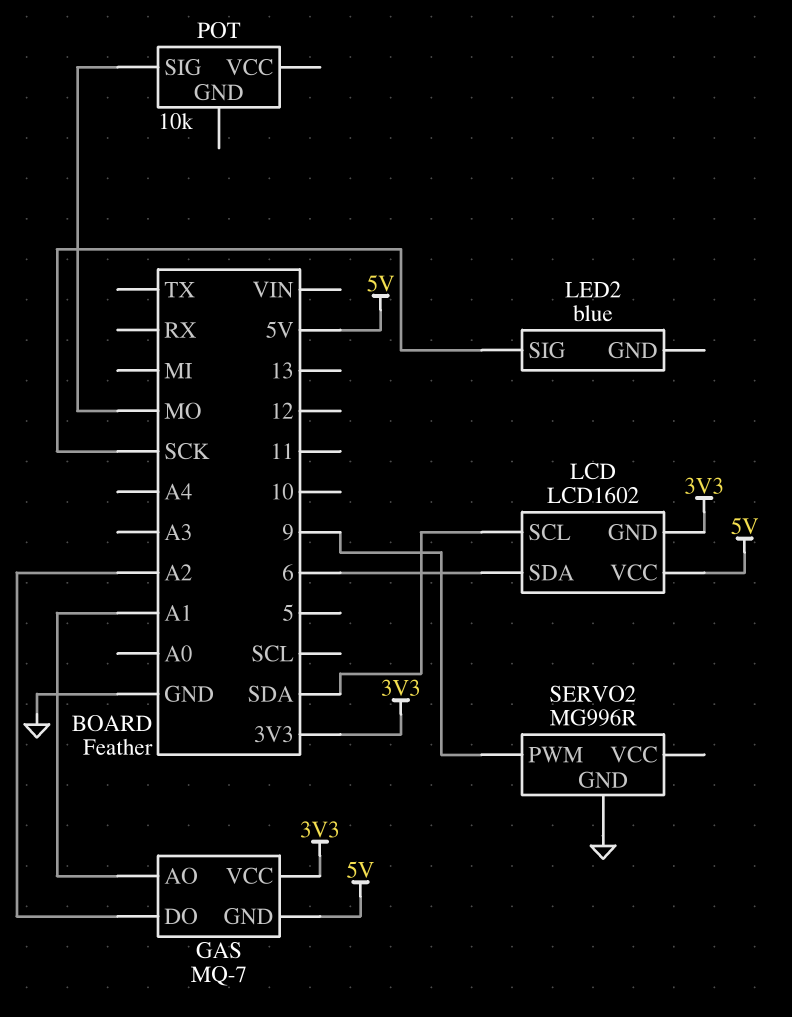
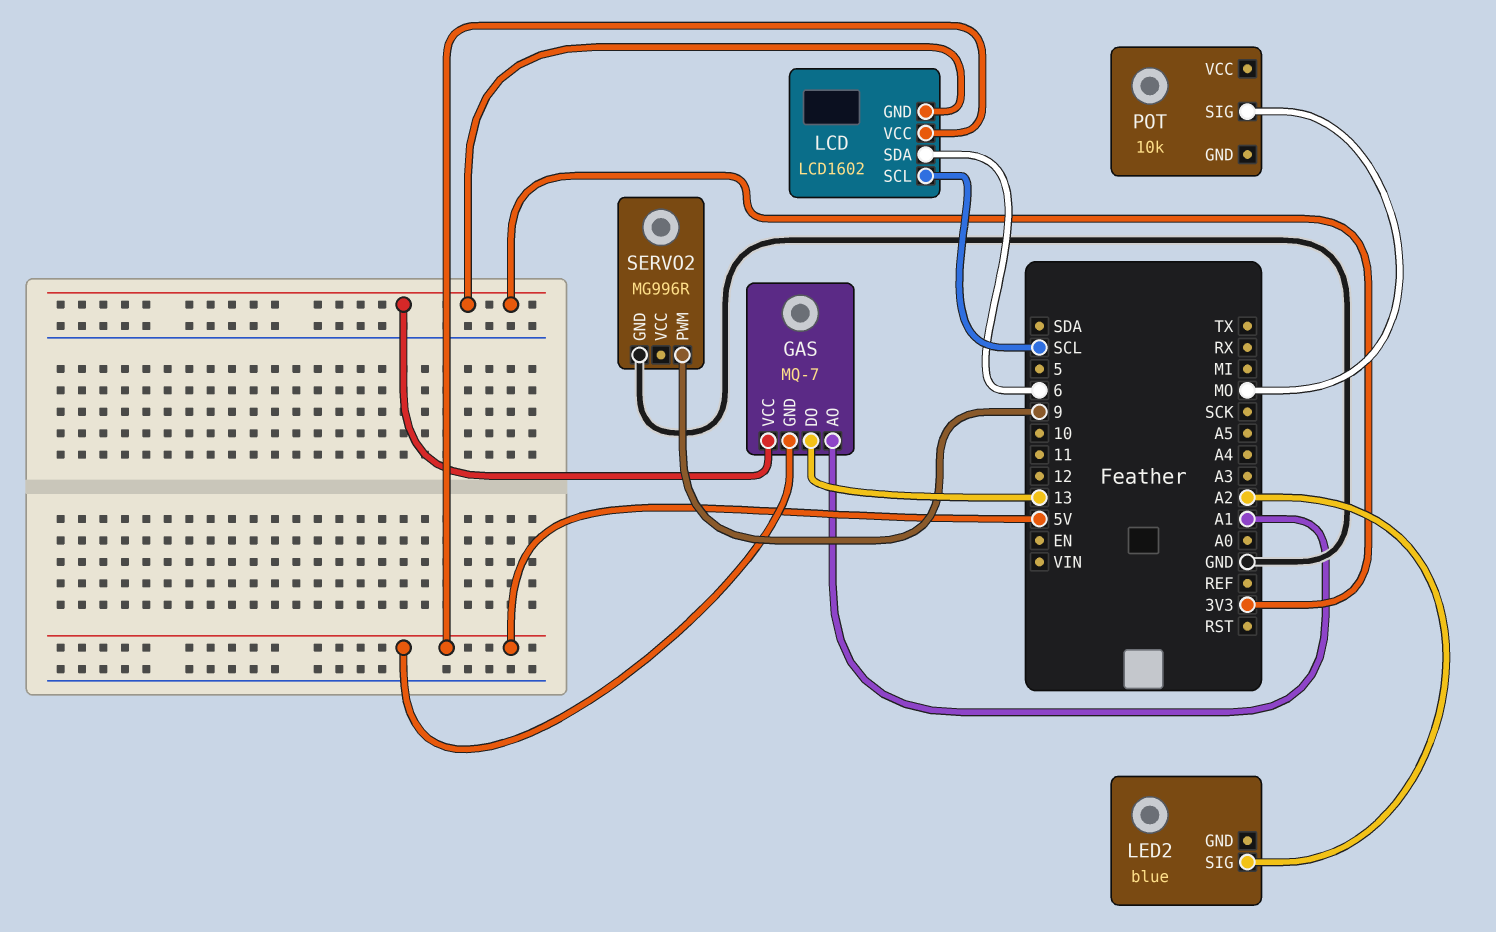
GAS pin DO: A2 -> 13
LCD pin SCL: SDA -> SCL
LED2 pin SIG: SCK -> A2

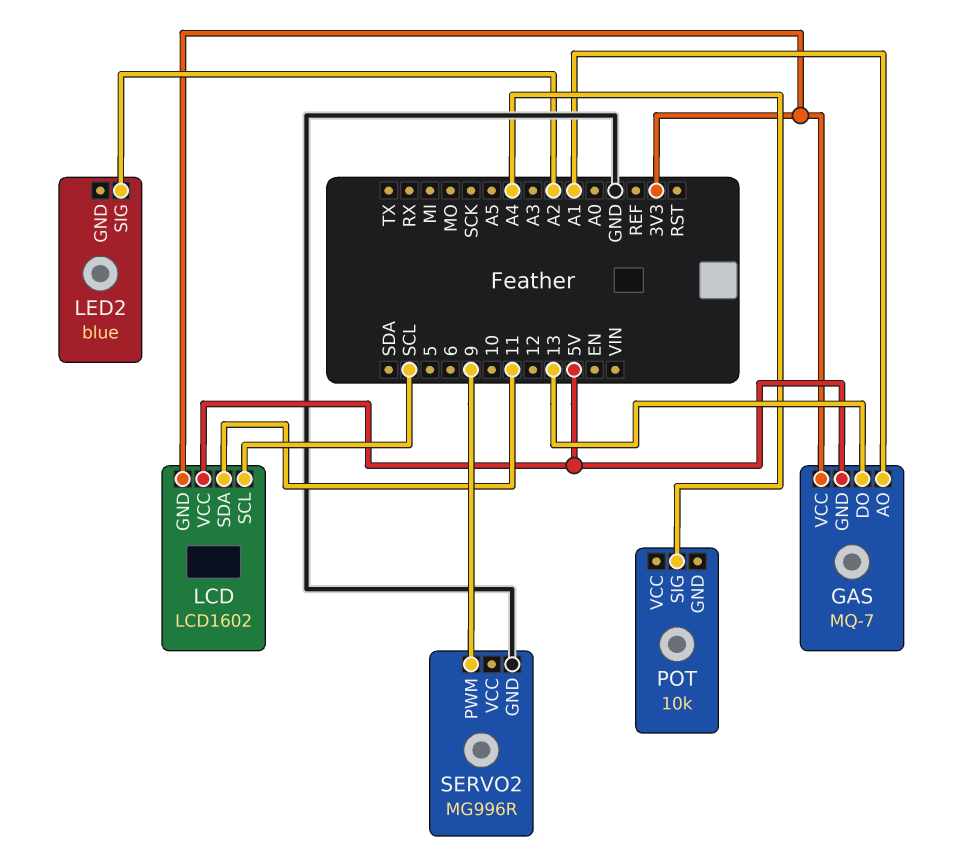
LCD pin SDA: 6 -> 11
POT pin SIG: MO -> A4

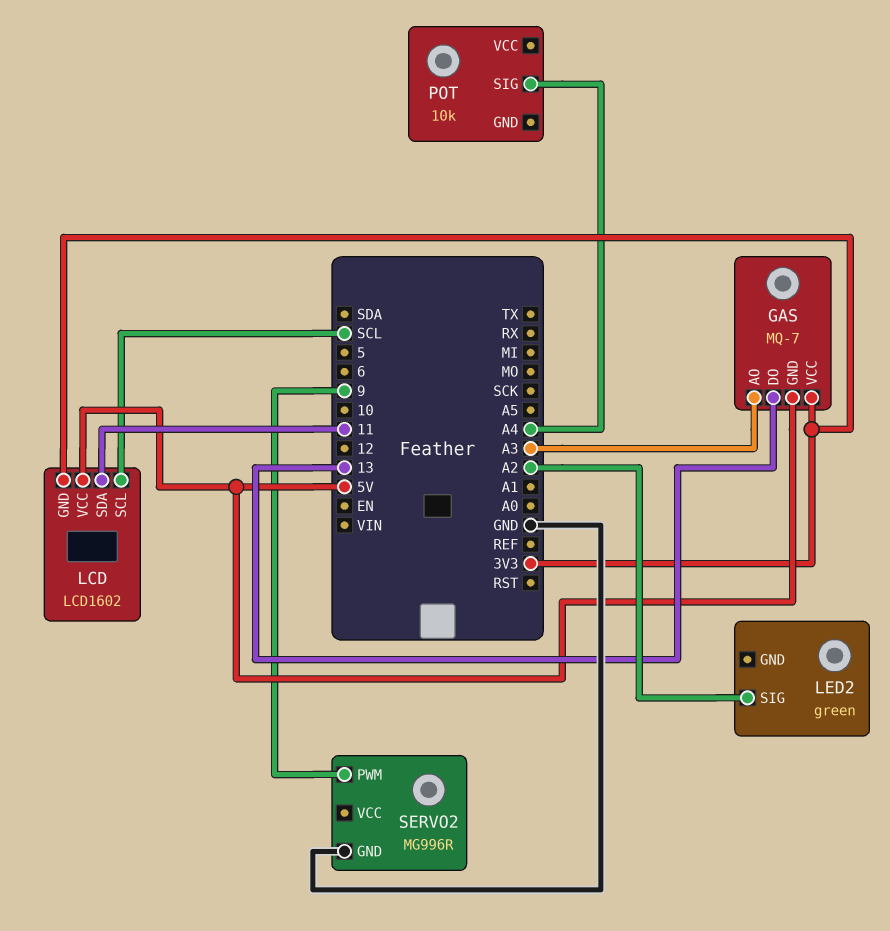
GAS pin AO: A1 -> A3
LED2: blue -> green

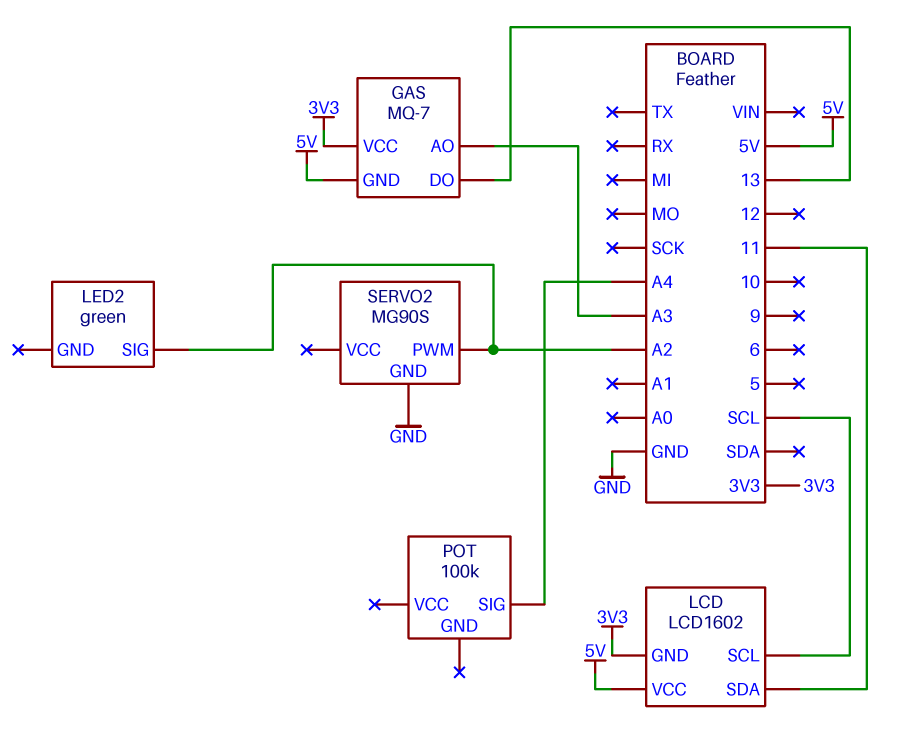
POT: 10k -> 100k
SERVO2: MG996R -> MG90S
SERVO2 pin PWM: 9 -> A2

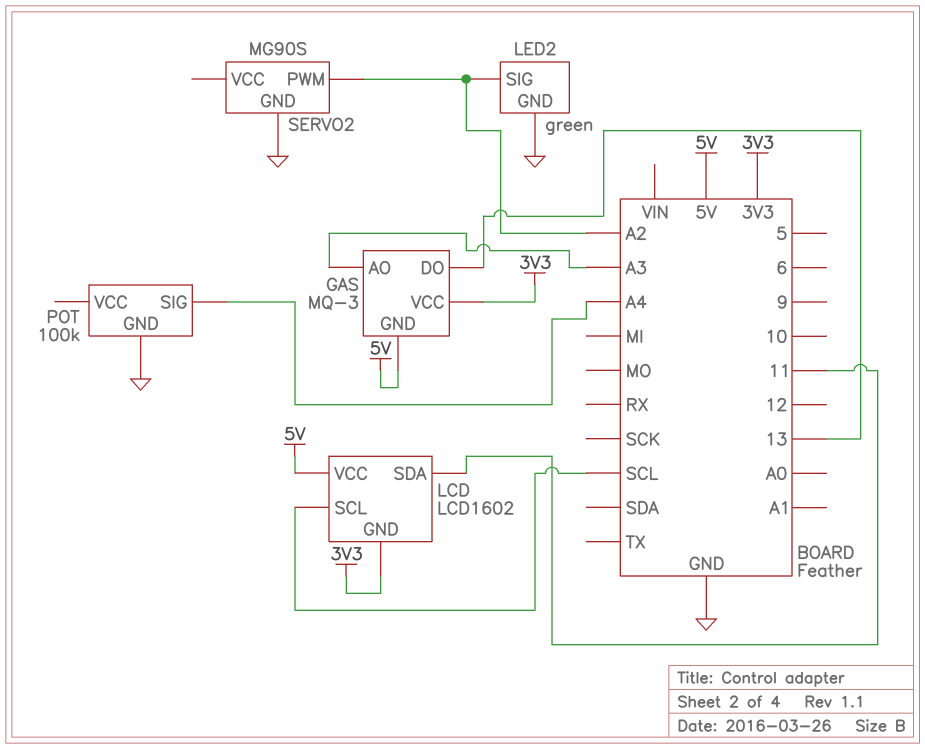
GAS: MQ-7 -> MQ-3
LED2 pin GND: none -> GND
POT pin GND: none -> GND

